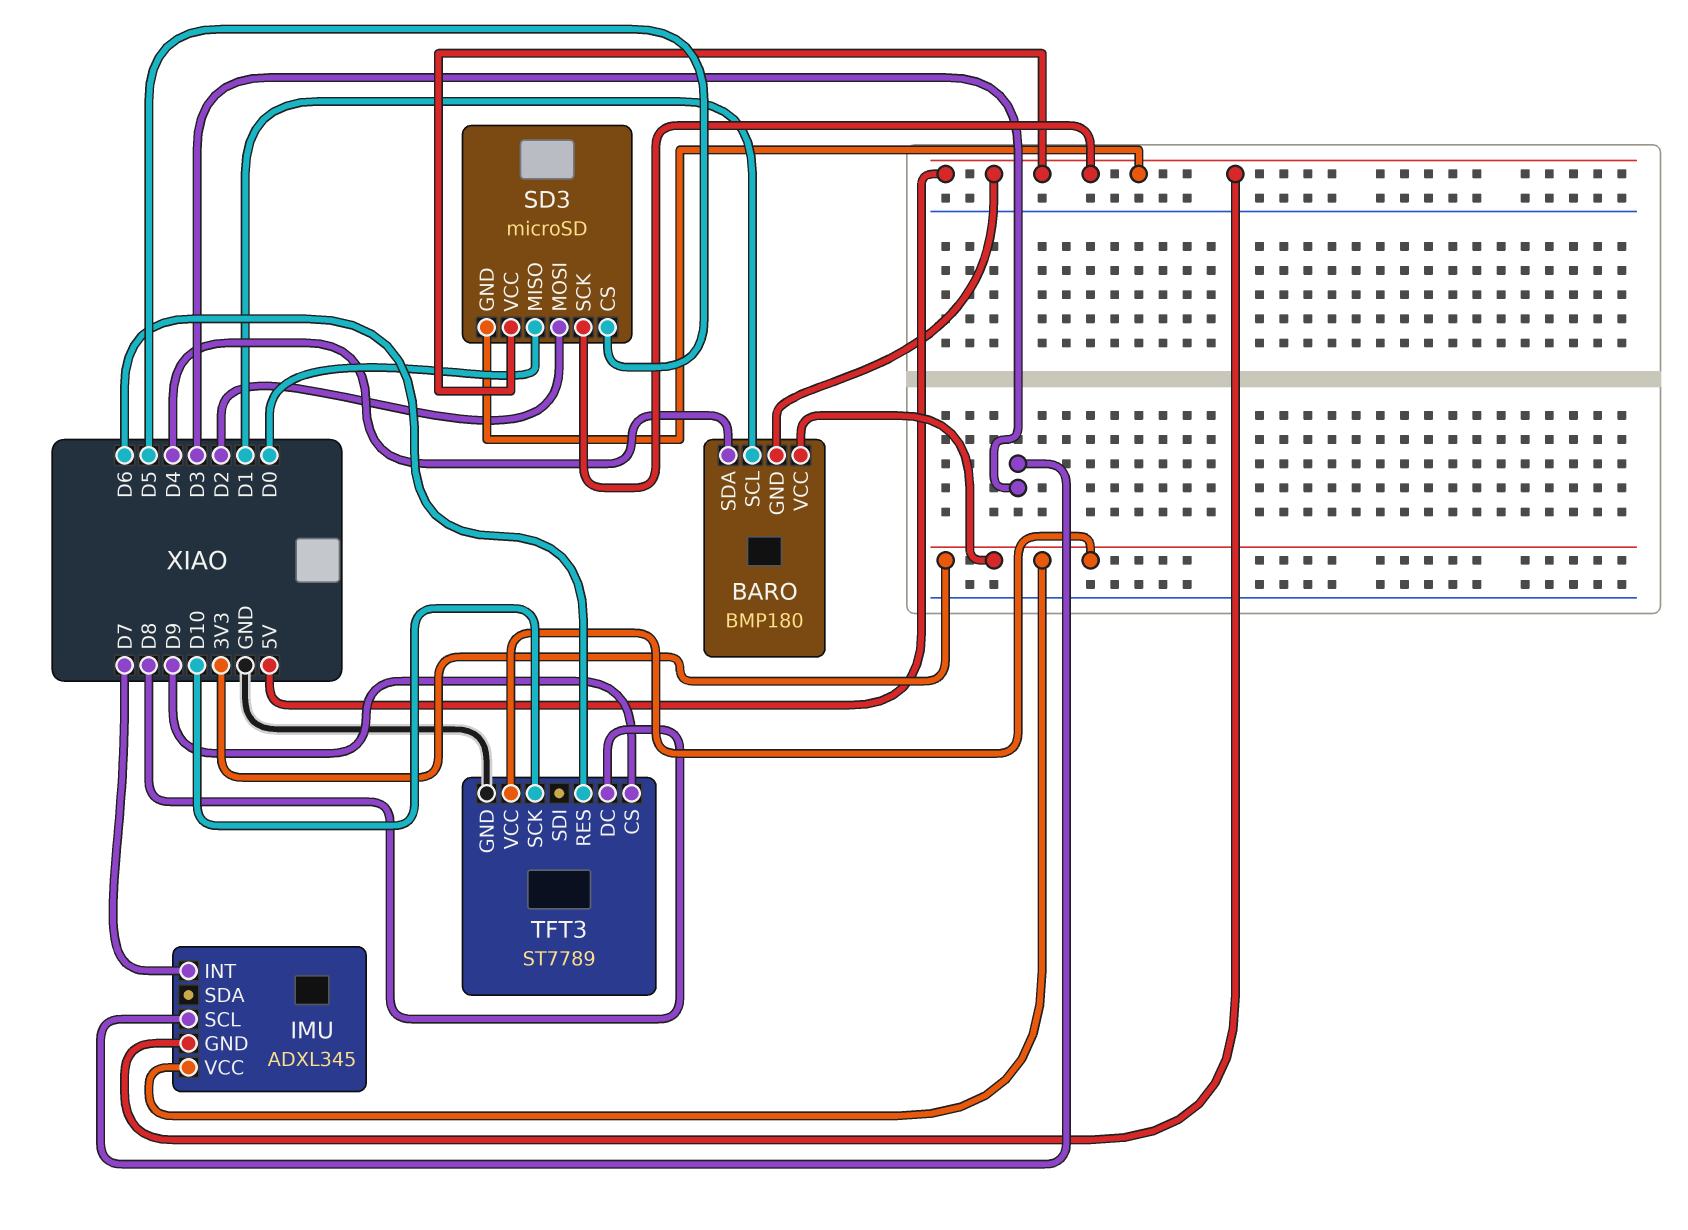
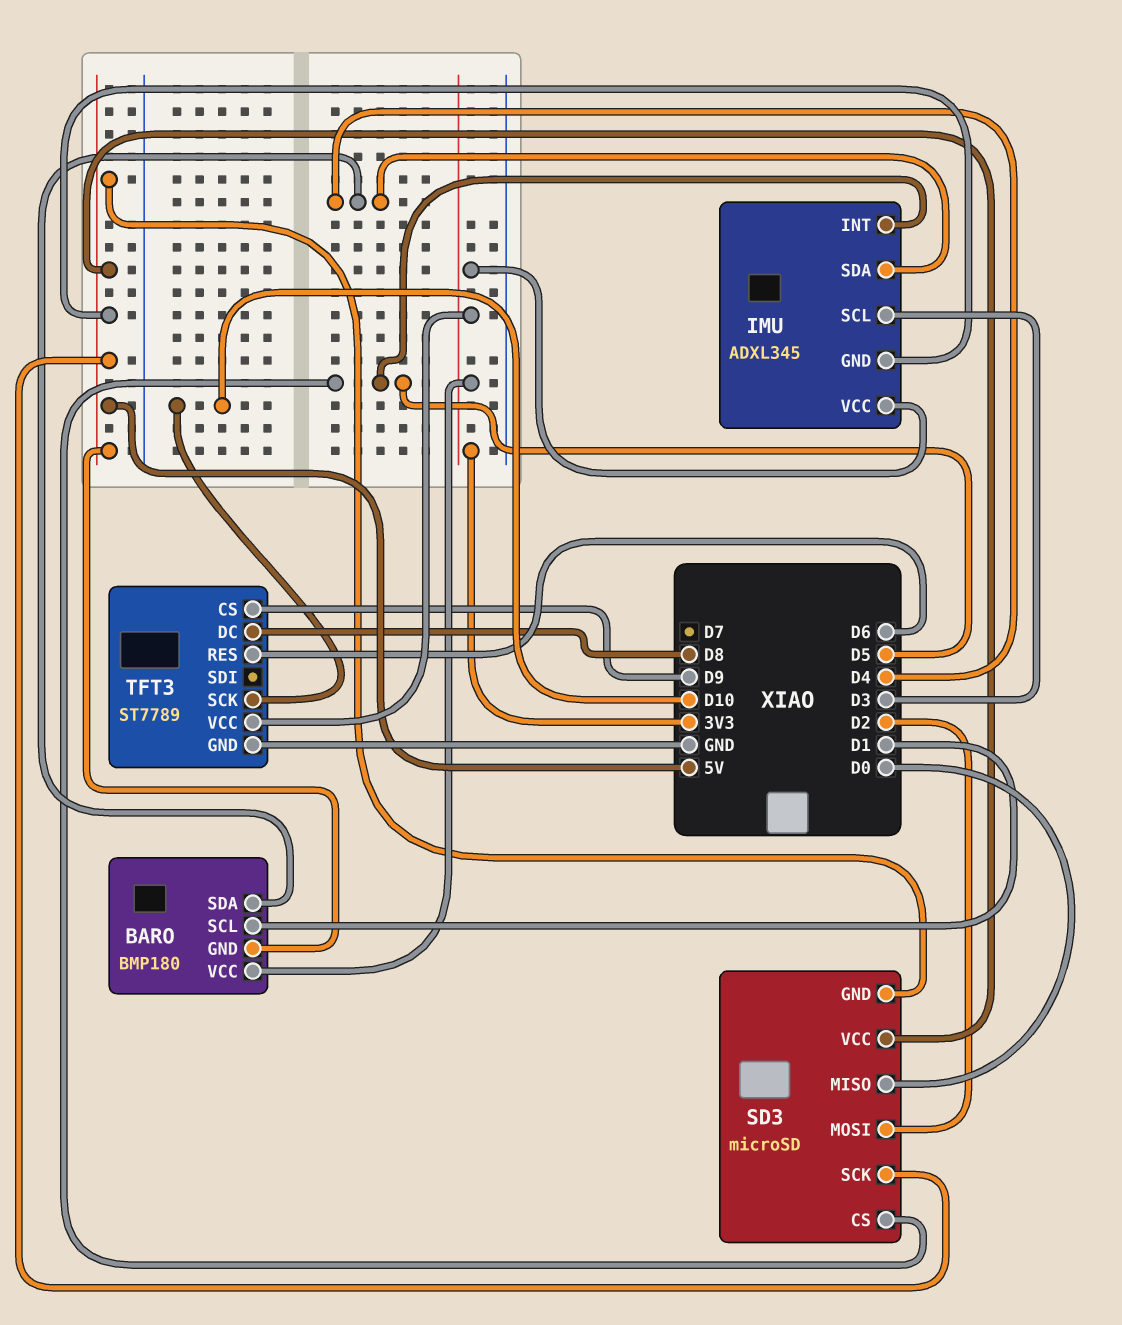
IMU pin INT: D7 -> D5
IMU pin SDA: none -> D4

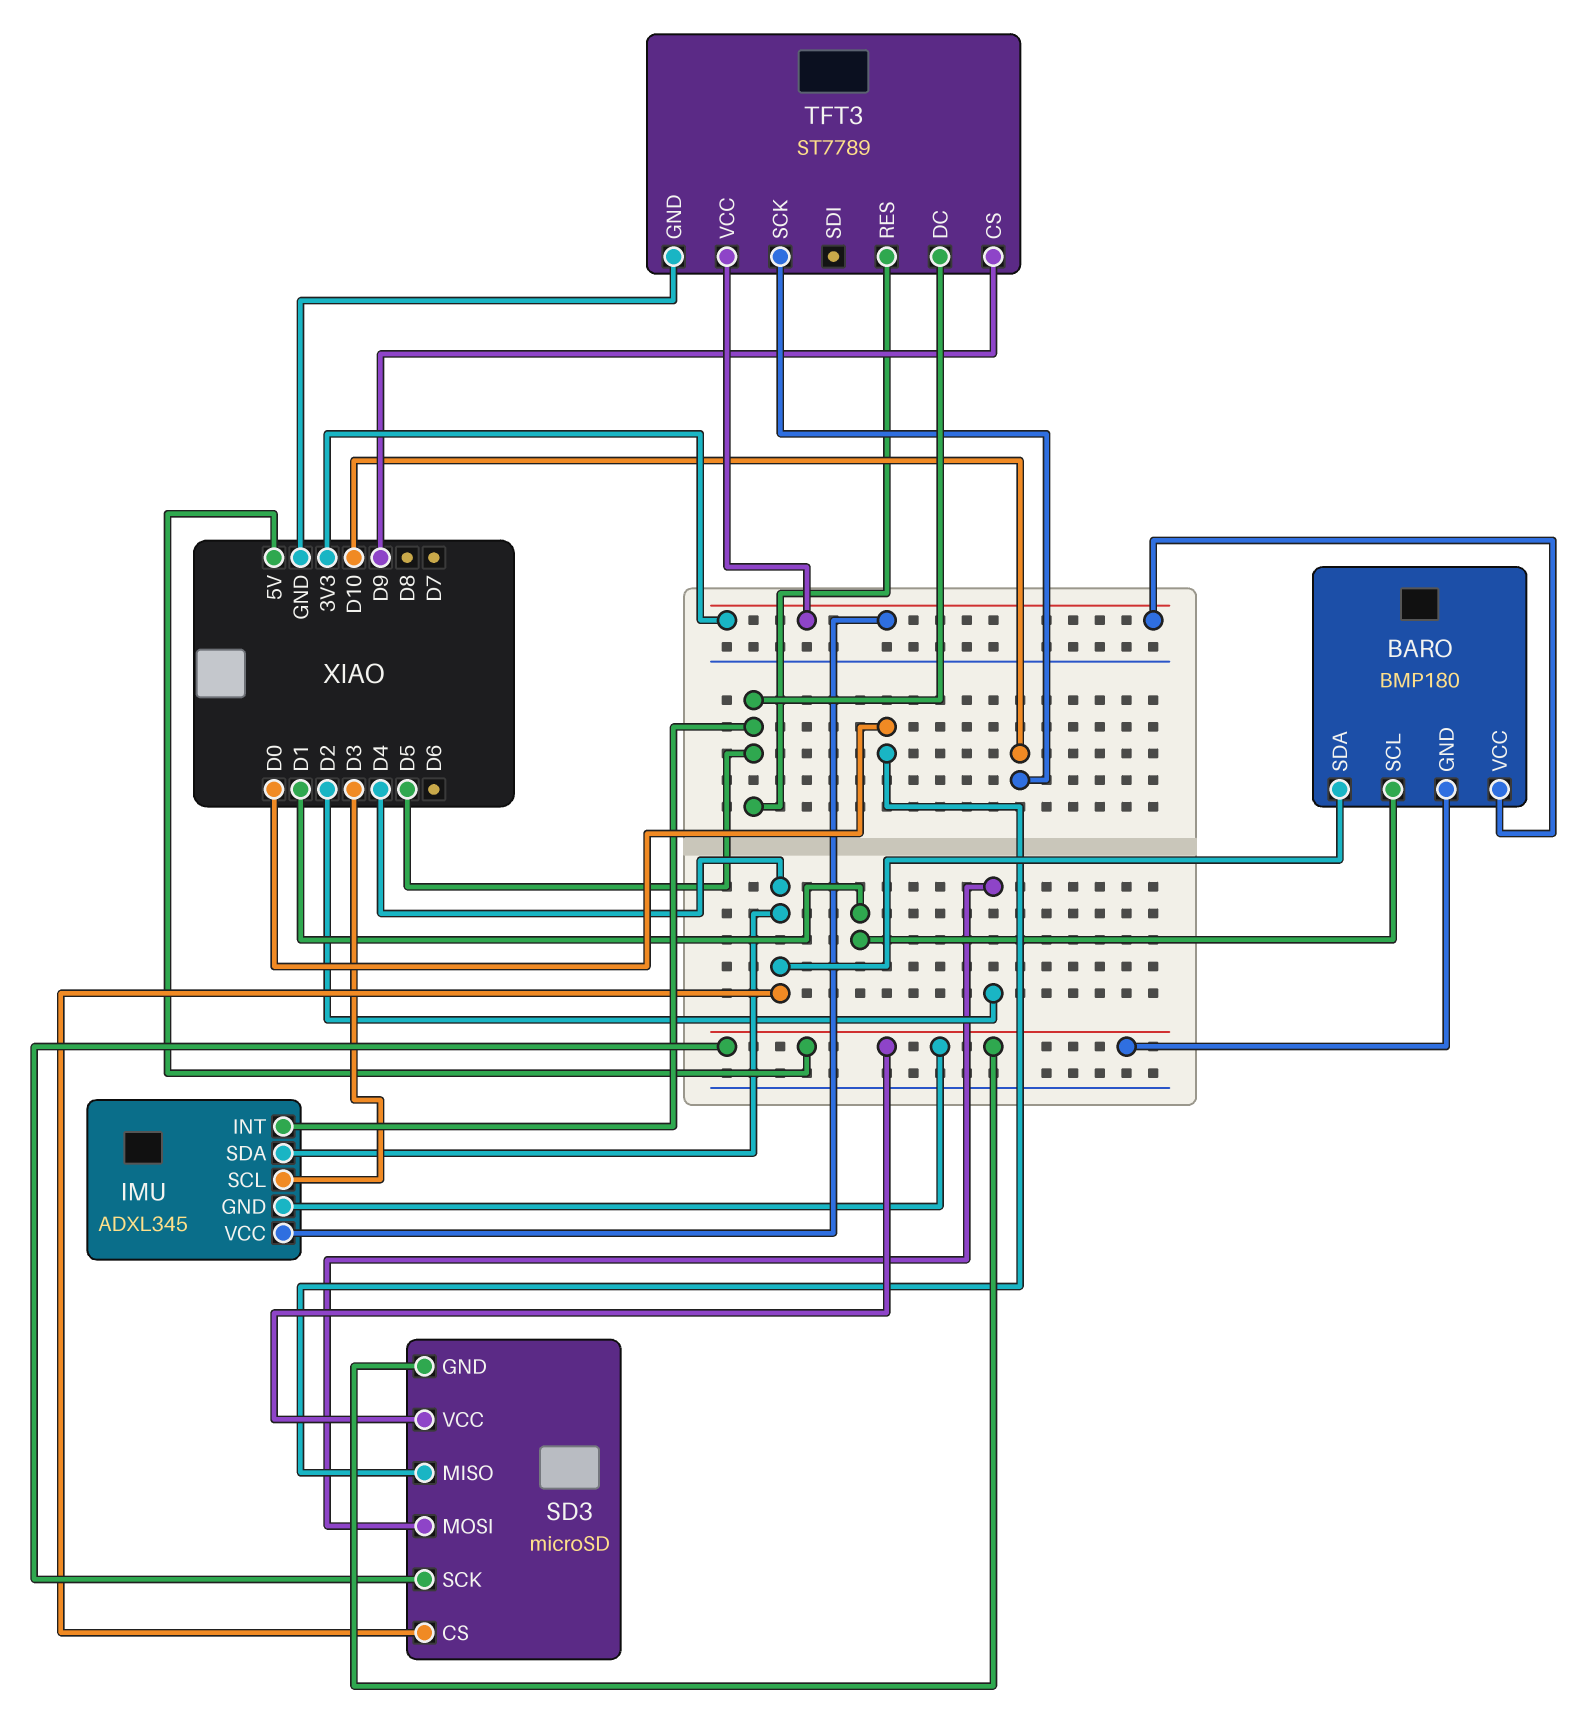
SD3 pin CS: D5 -> D4
TFT3 pin DC: D8 -> D5
TFT3 pin RES: D6 -> D5

